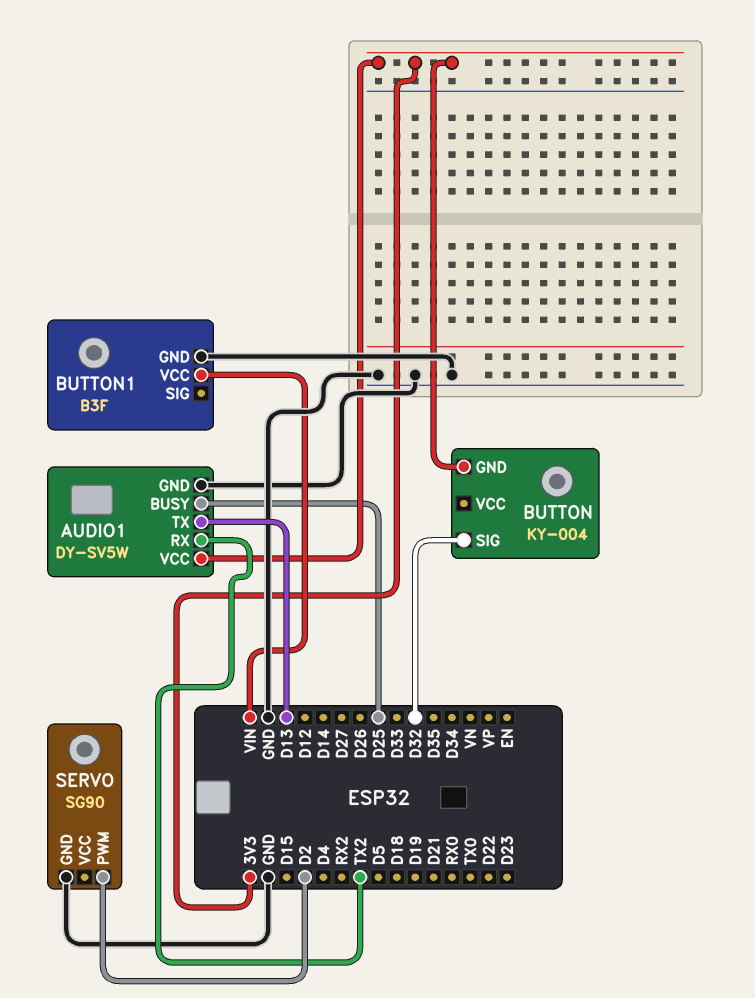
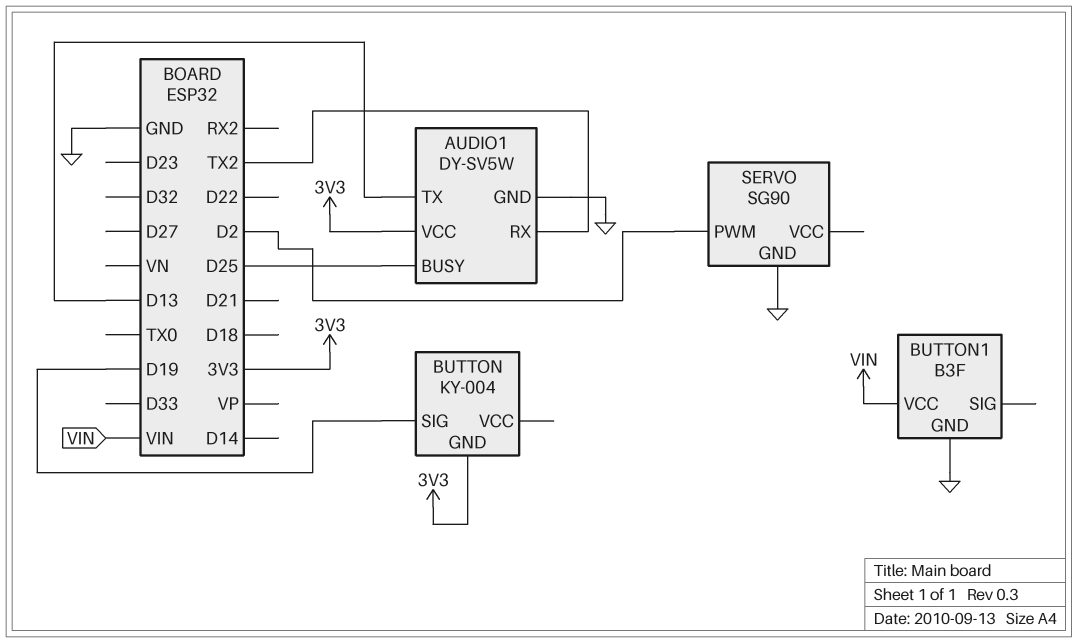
BUTTON pin SIG: D32 -> D19

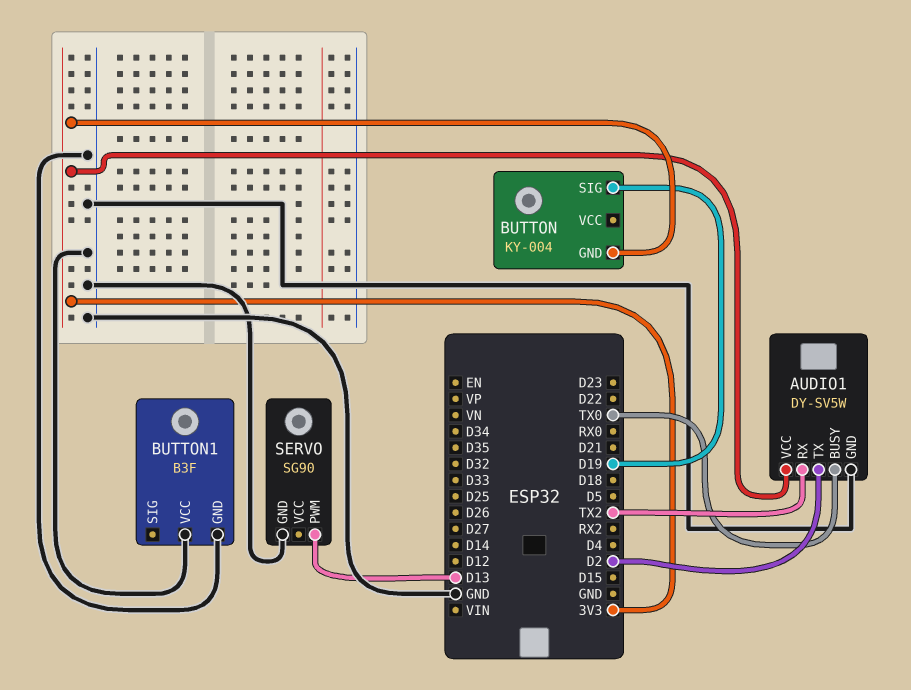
AUDIO1 pin BUSY: D25 -> TX0
AUDIO1 pin TX: D13 -> D2
BUTTON1 pin VCC: VIN -> GND
SERVO pin PWM: D2 -> D13

